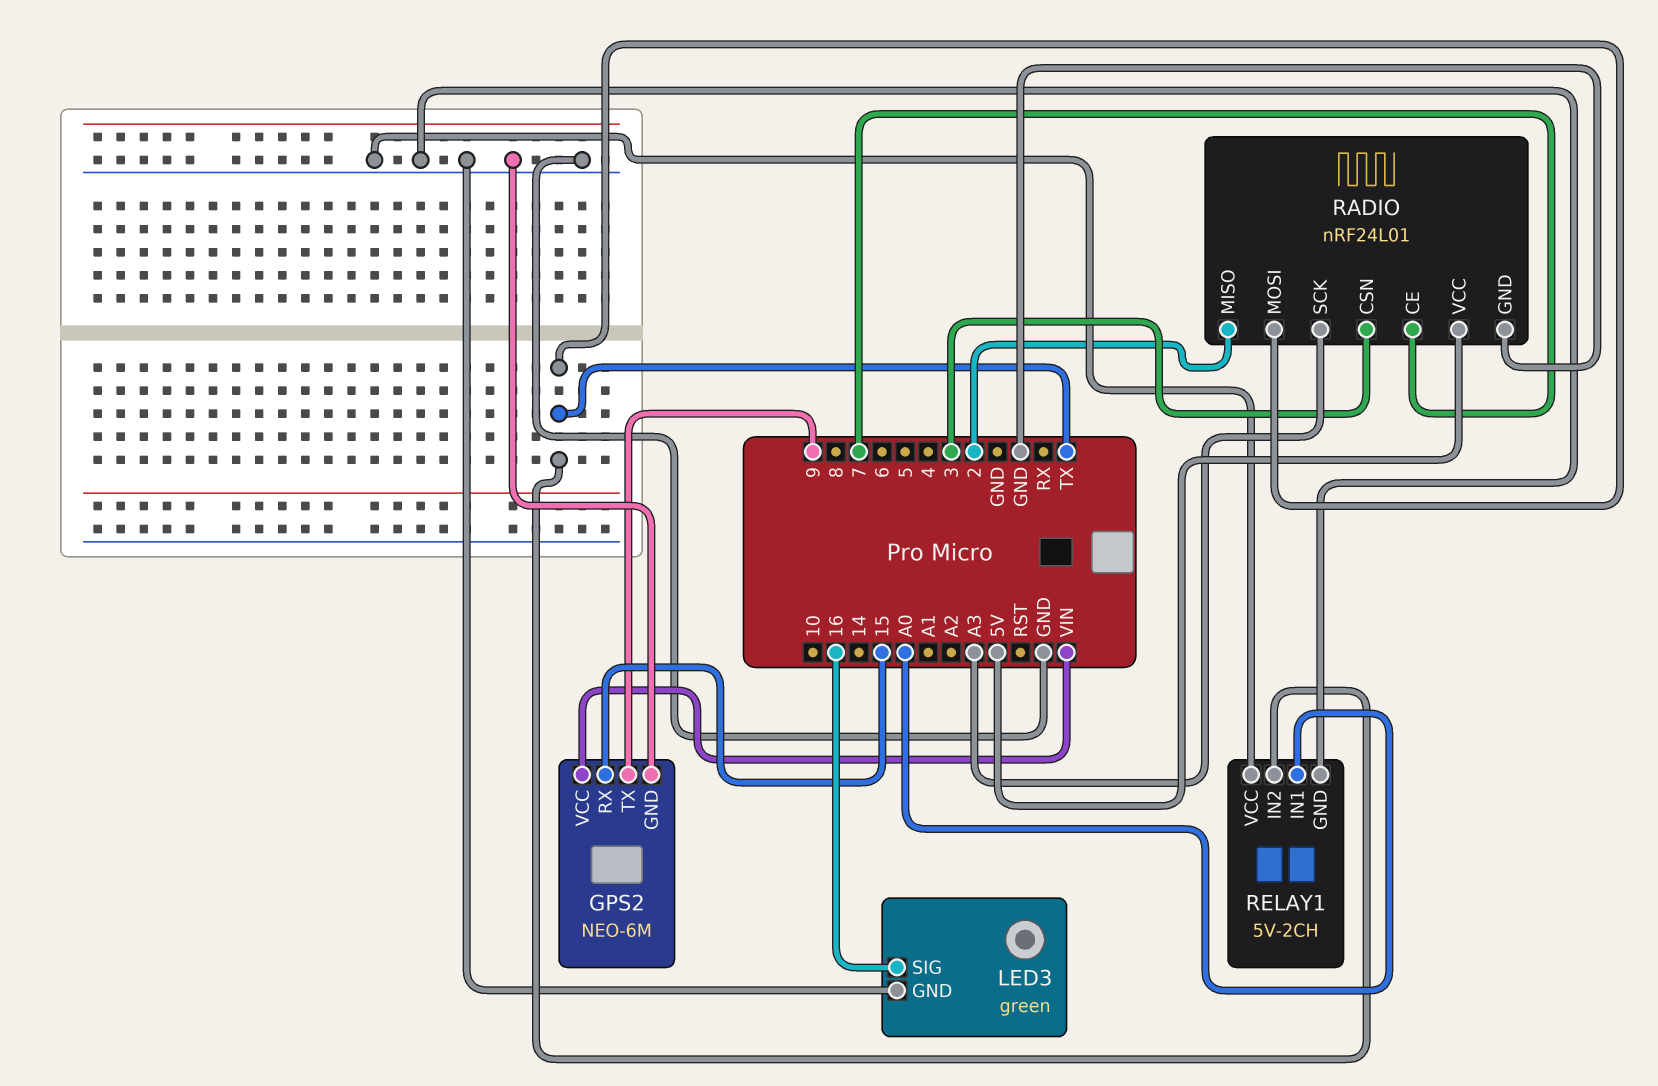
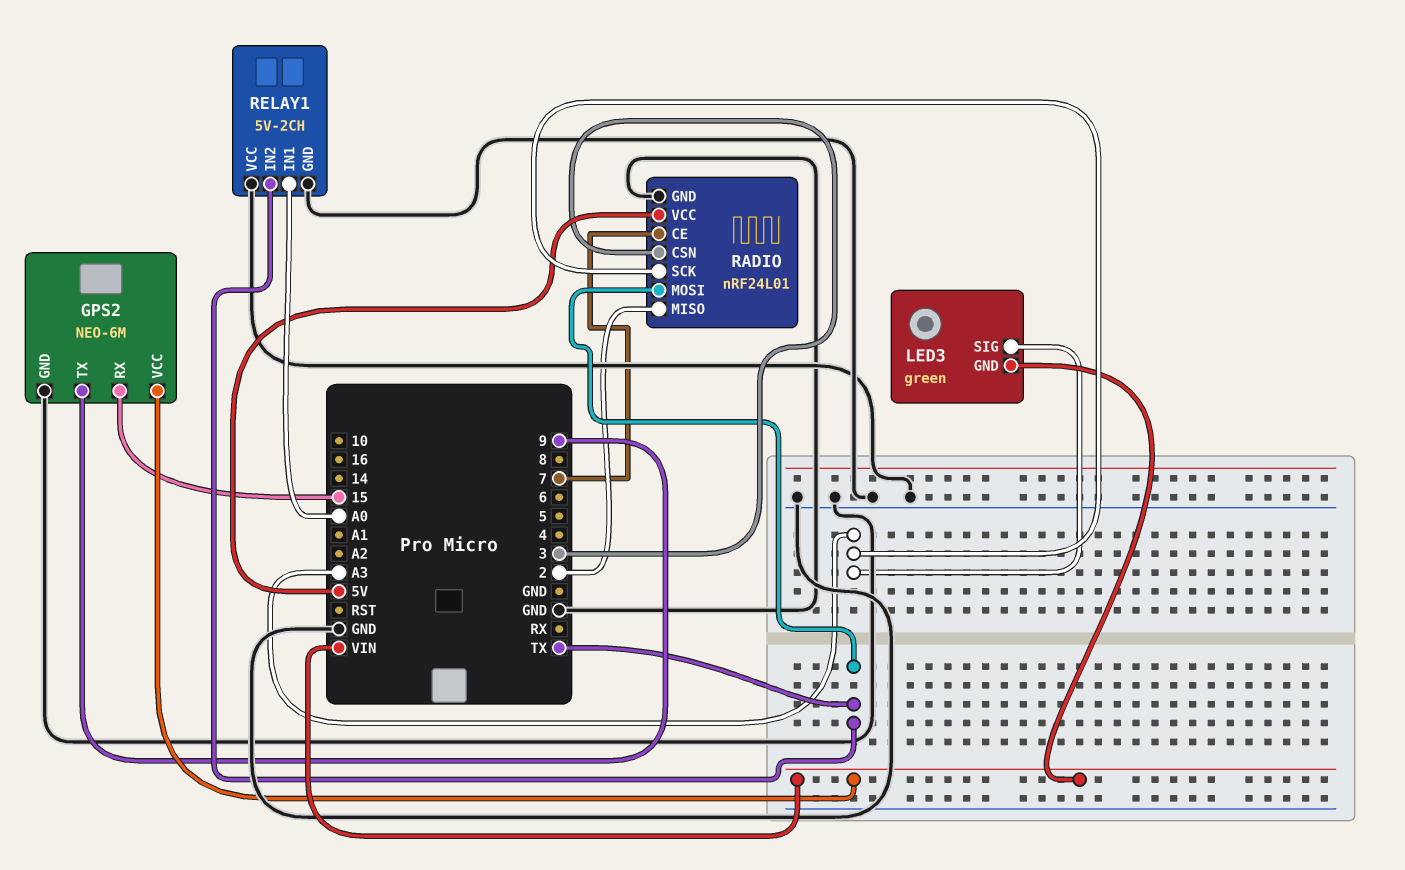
LED3 pin GND: GND -> VIN
LED3 pin SIG: 16 -> A3

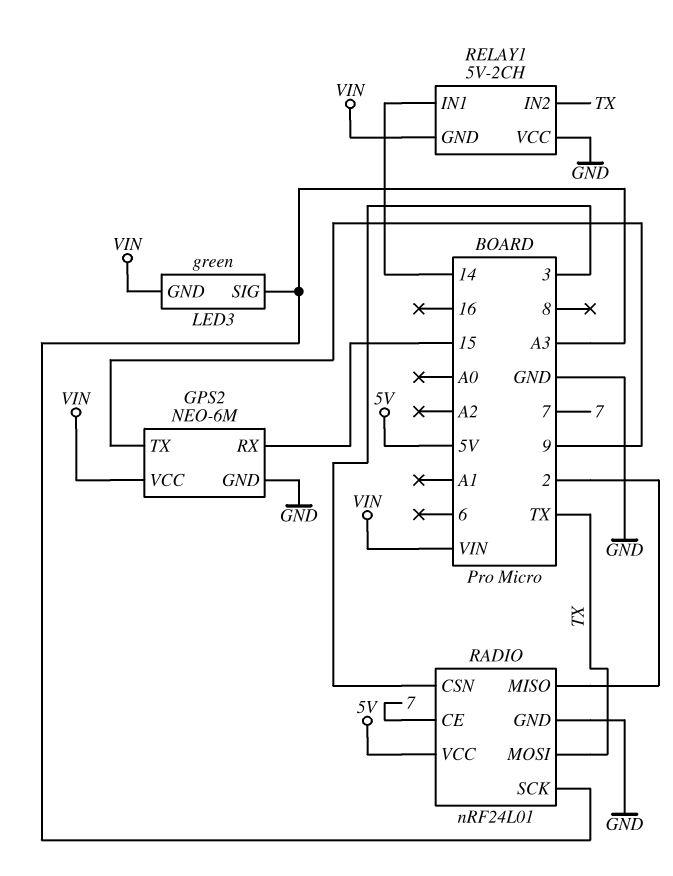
RELAY1 pin GND: GND -> VIN
RELAY1 pin IN1: A0 -> 14

